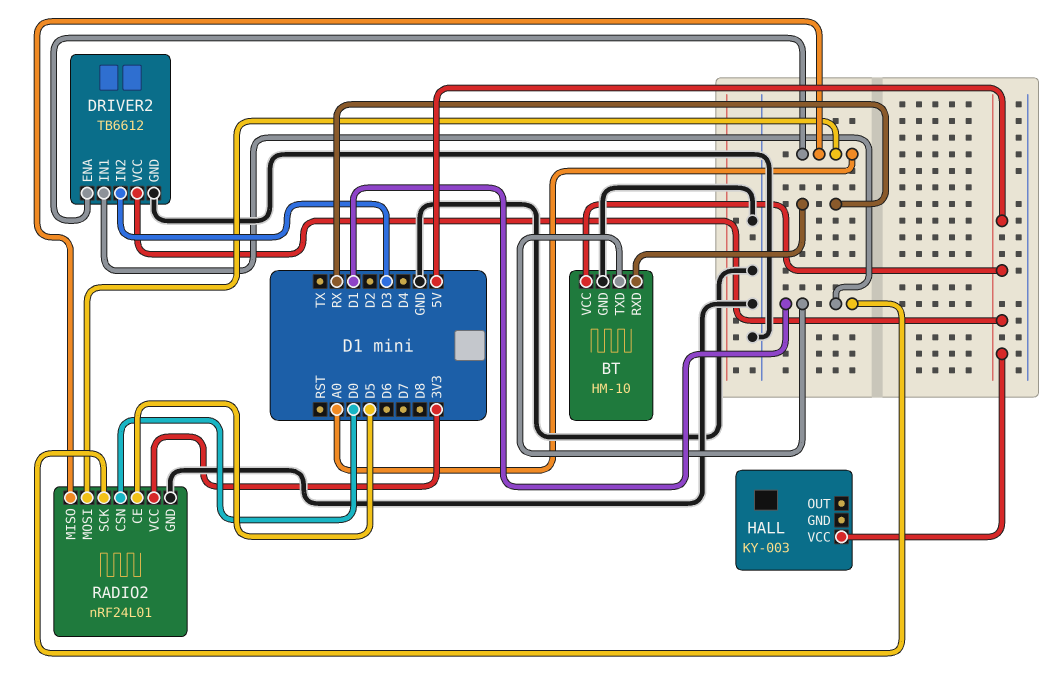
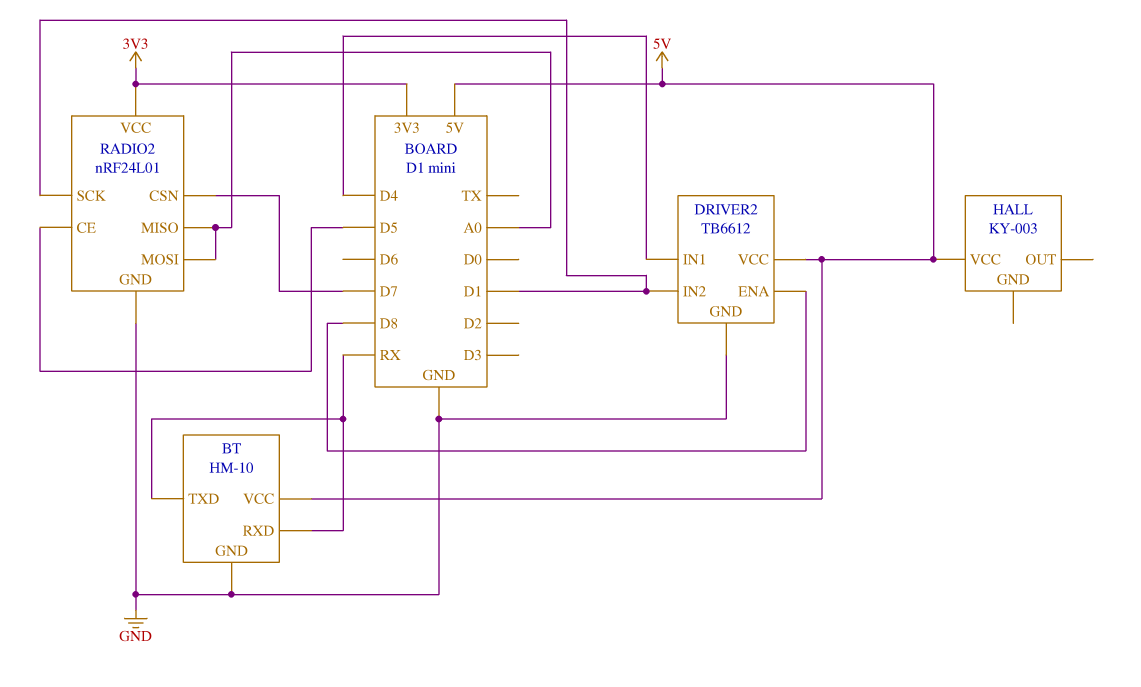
BT pin TXD: D1 -> RX
DRIVER2 pin ENA: A0 -> D8
DRIVER2 pin IN1: D1 -> D4
DRIVER2 pin IN2: D3 -> D1
RADIO2 pin CSN: D0 -> D7

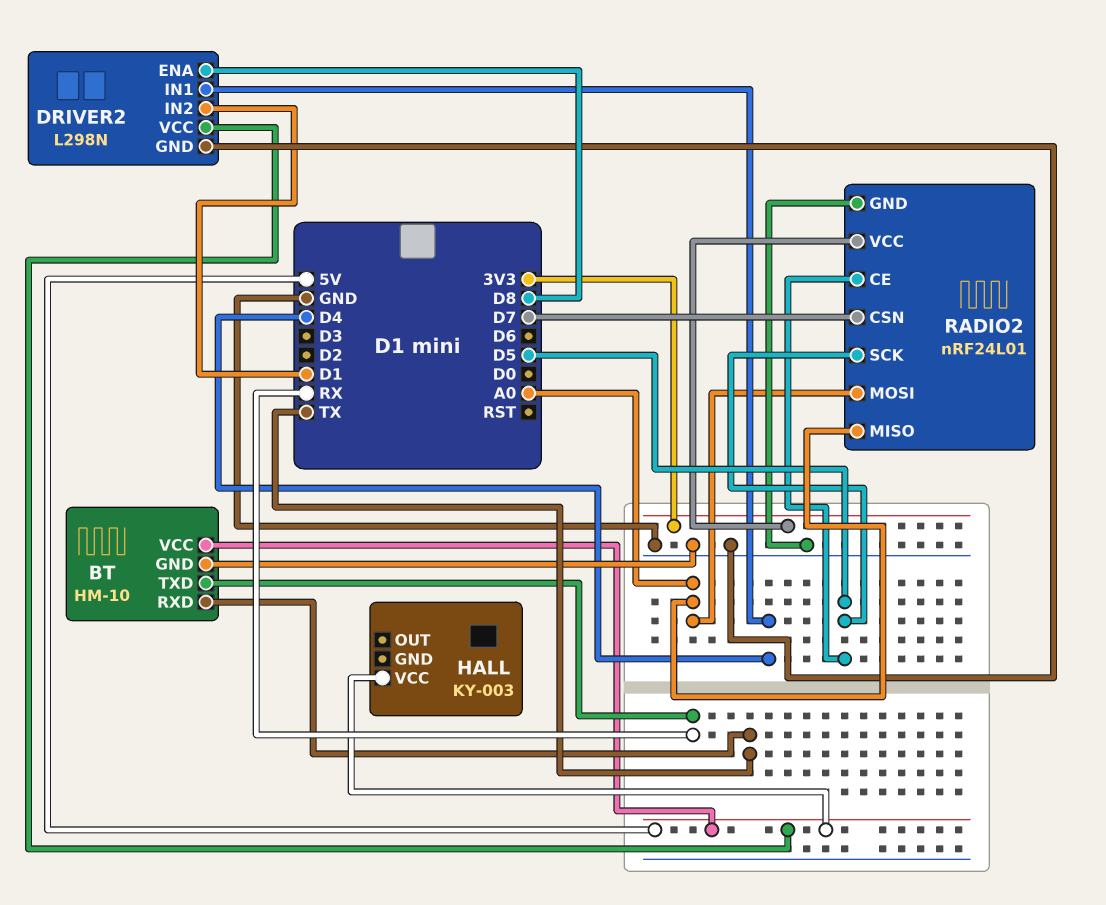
BT pin RXD: RX -> TX
DRIVER2: TB6612 -> L298N
RADIO2 pin SCK: D1 -> D5

